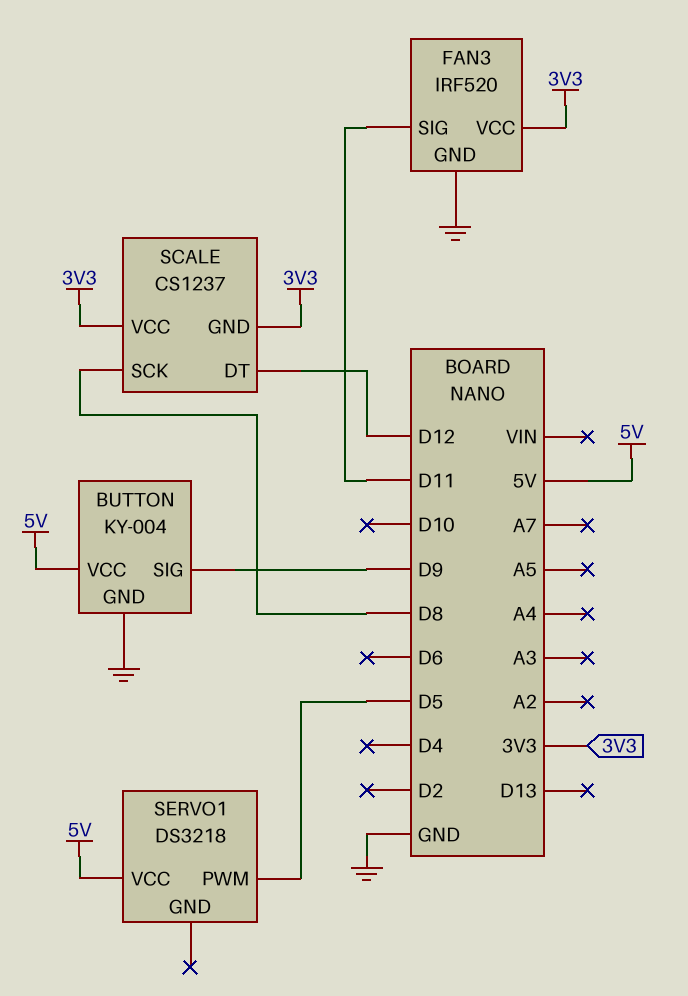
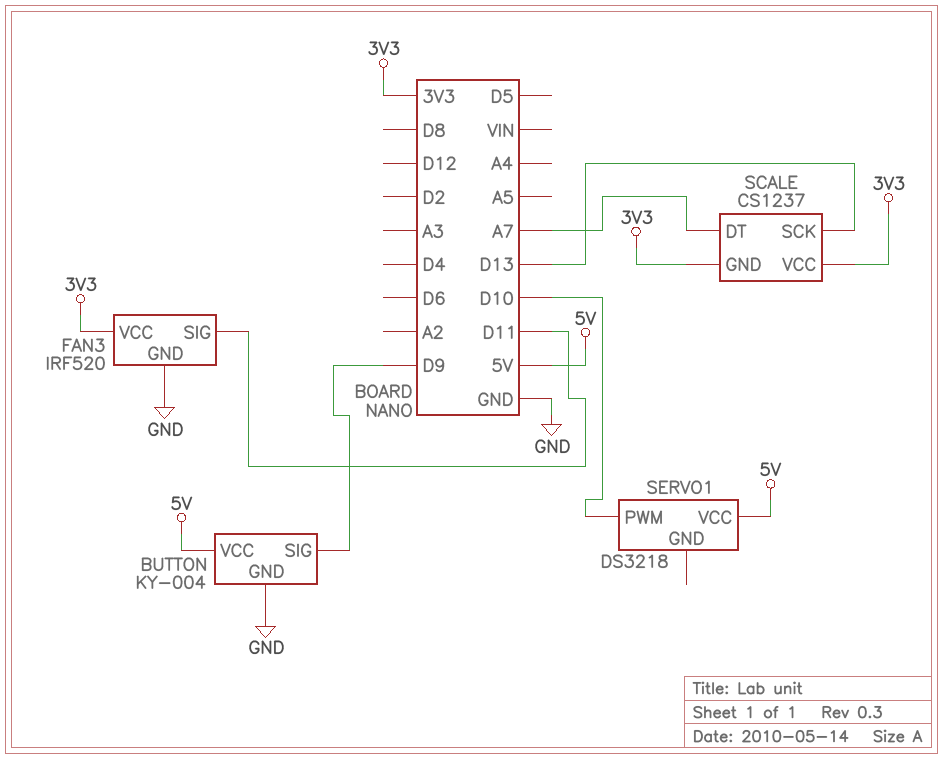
SCALE pin DT: D12 -> A7
SCALE pin SCK: D8 -> D13
SERVO1 pin PWM: D5 -> D10

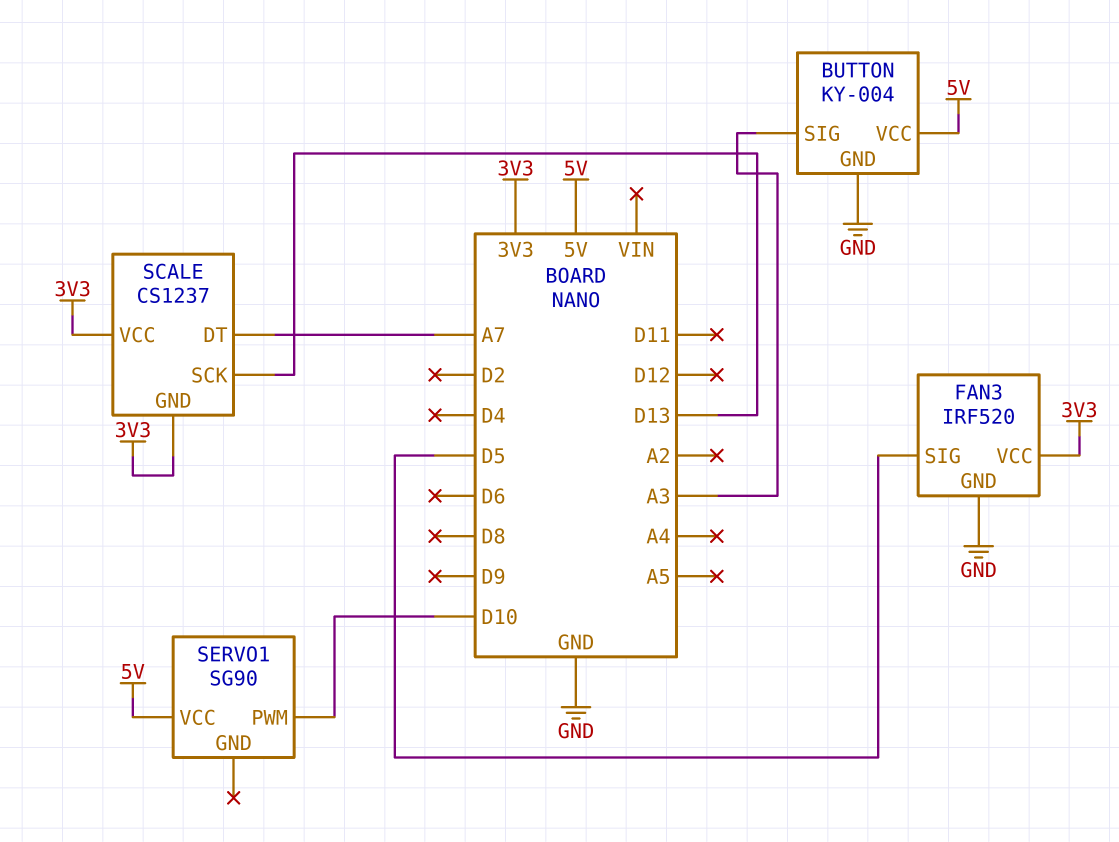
BUTTON pin SIG: D9 -> A3
FAN3 pin SIG: D11 -> D5
SERVO1: DS3218 -> SG90

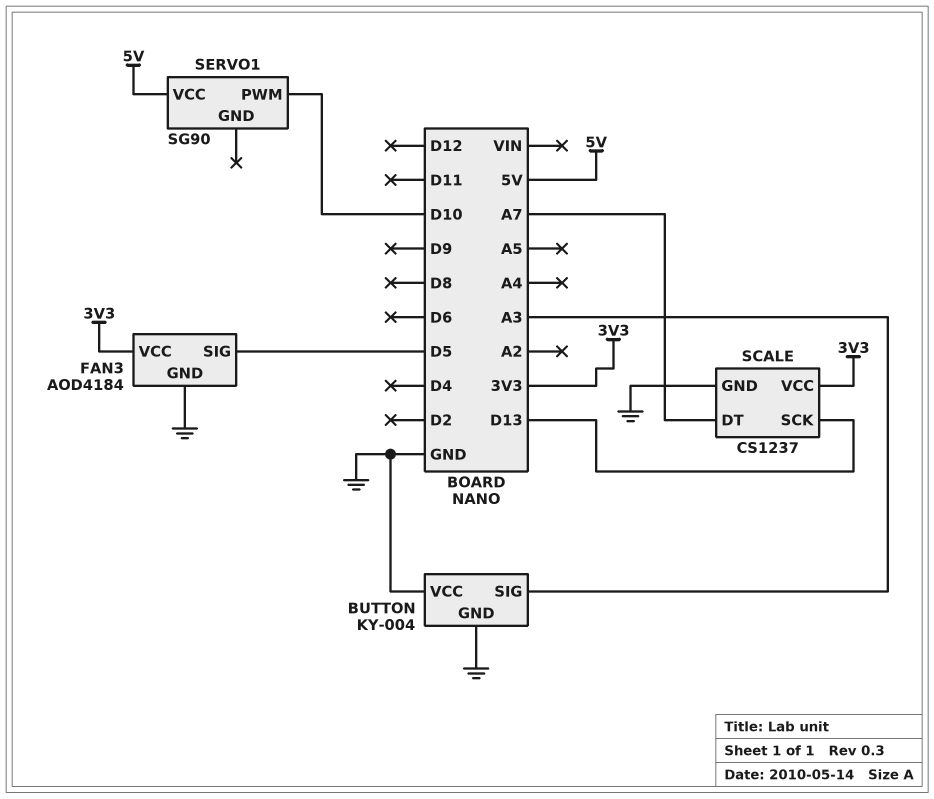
BUTTON pin VCC: 5V -> GND
FAN3: IRF520 -> AOD4184
SCALE pin GND: 3V3 -> GND

